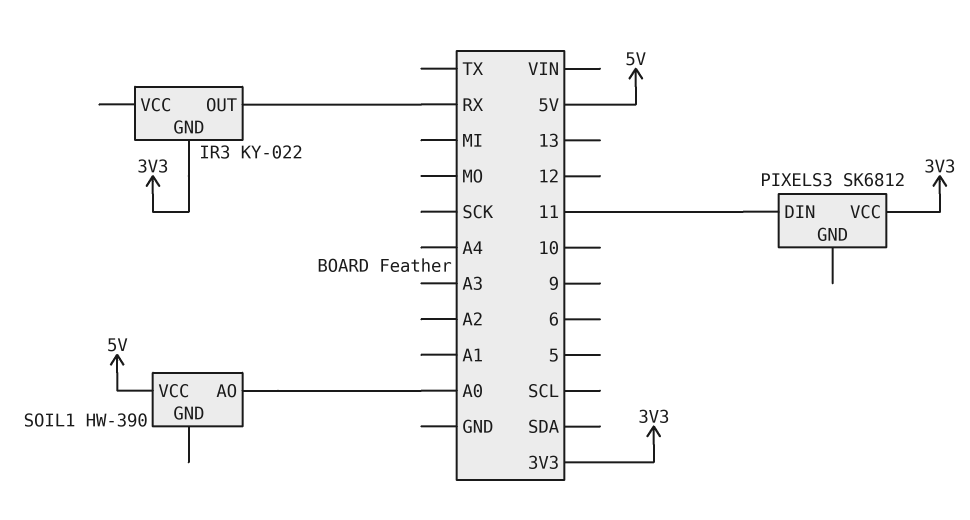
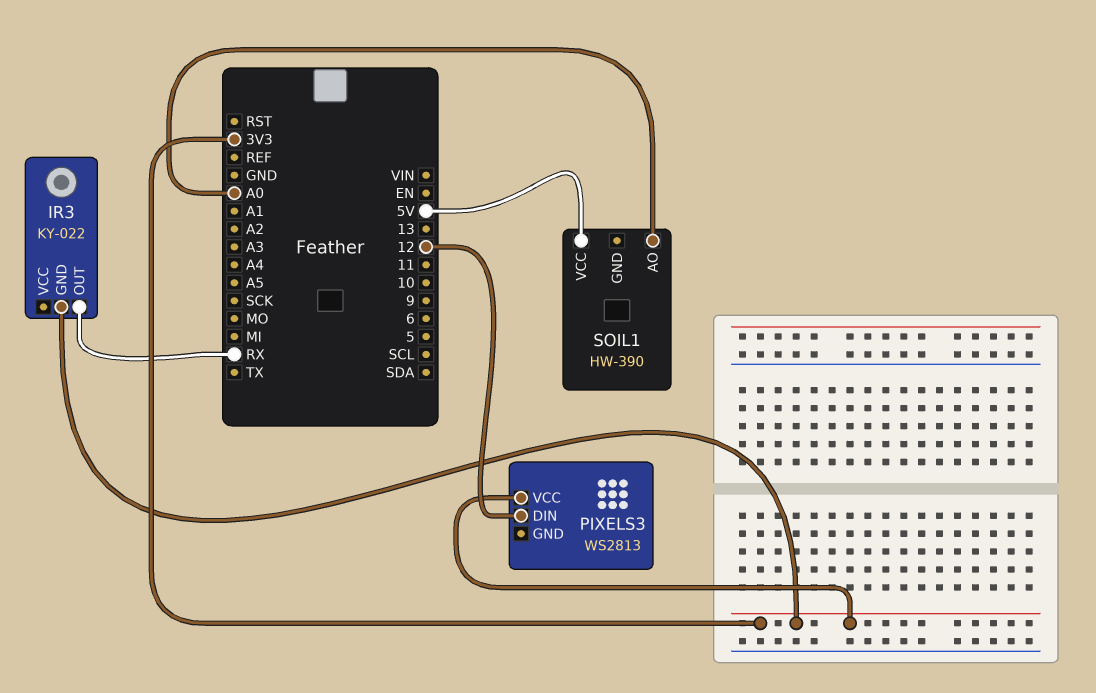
PIXELS3: SK6812 -> WS2813
PIXELS3 pin DIN: 11 -> 12

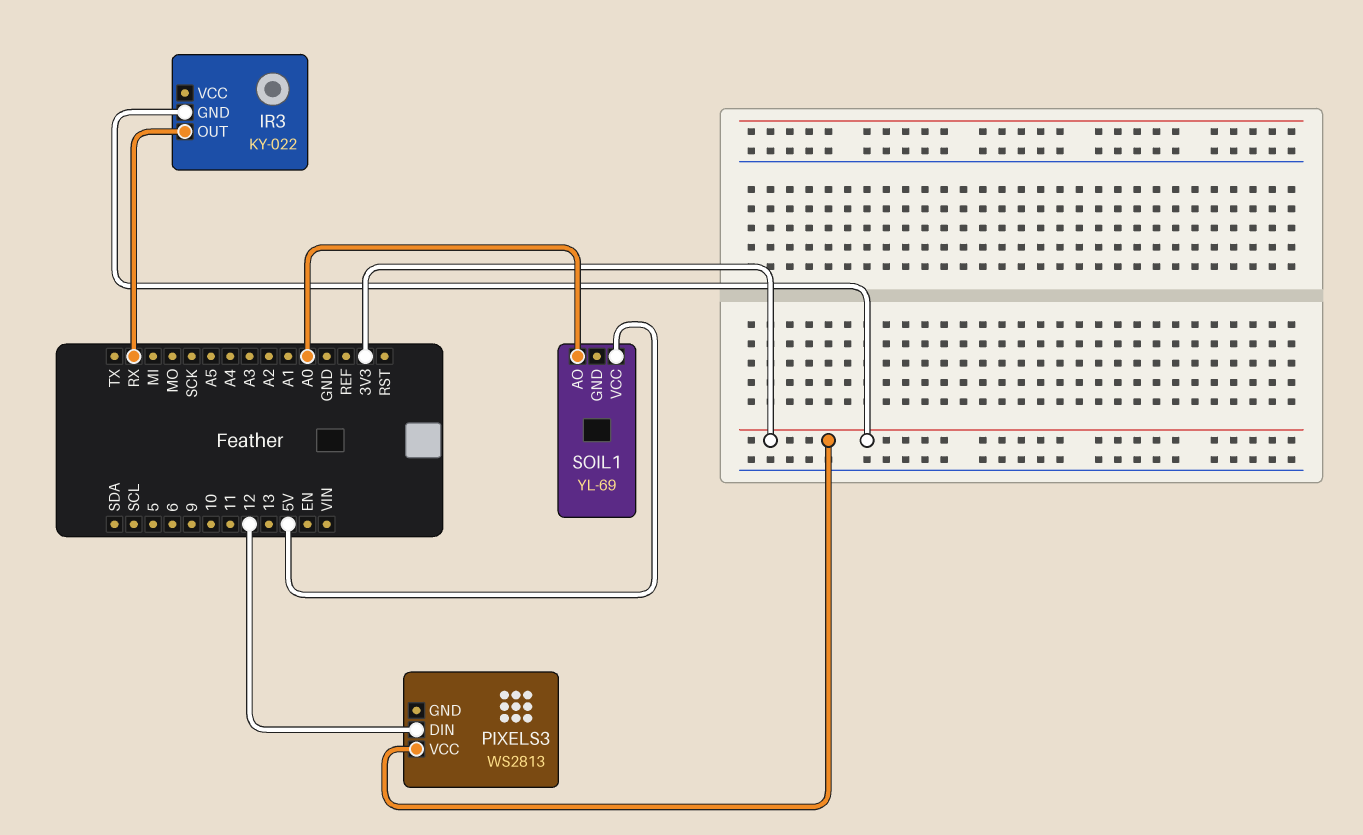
SOIL1: HW-390 -> YL-69

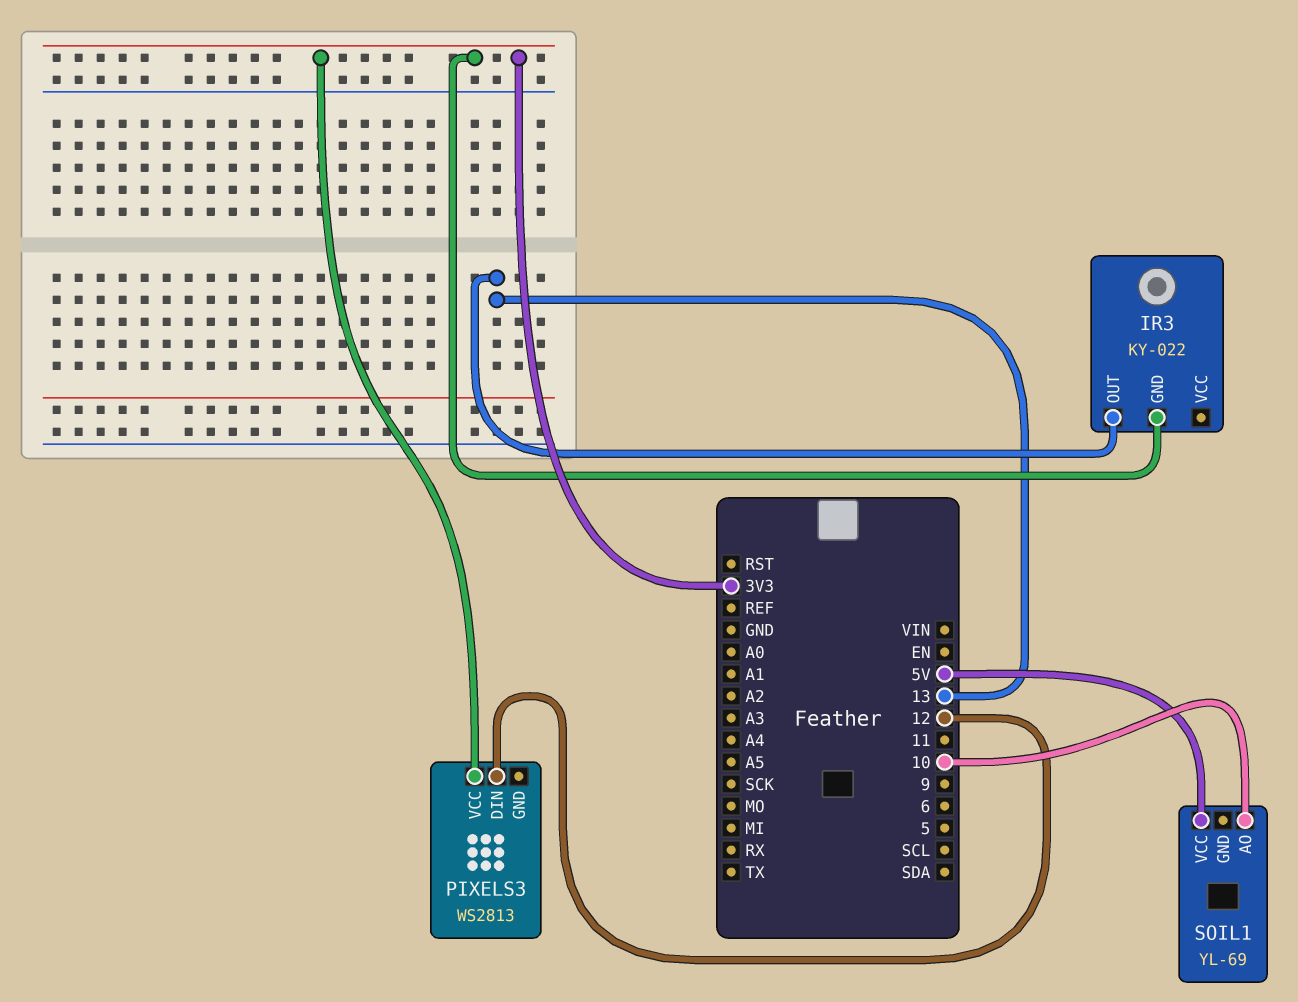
IR3 pin OUT: RX -> 13
SOIL1 pin AO: A0 -> 10

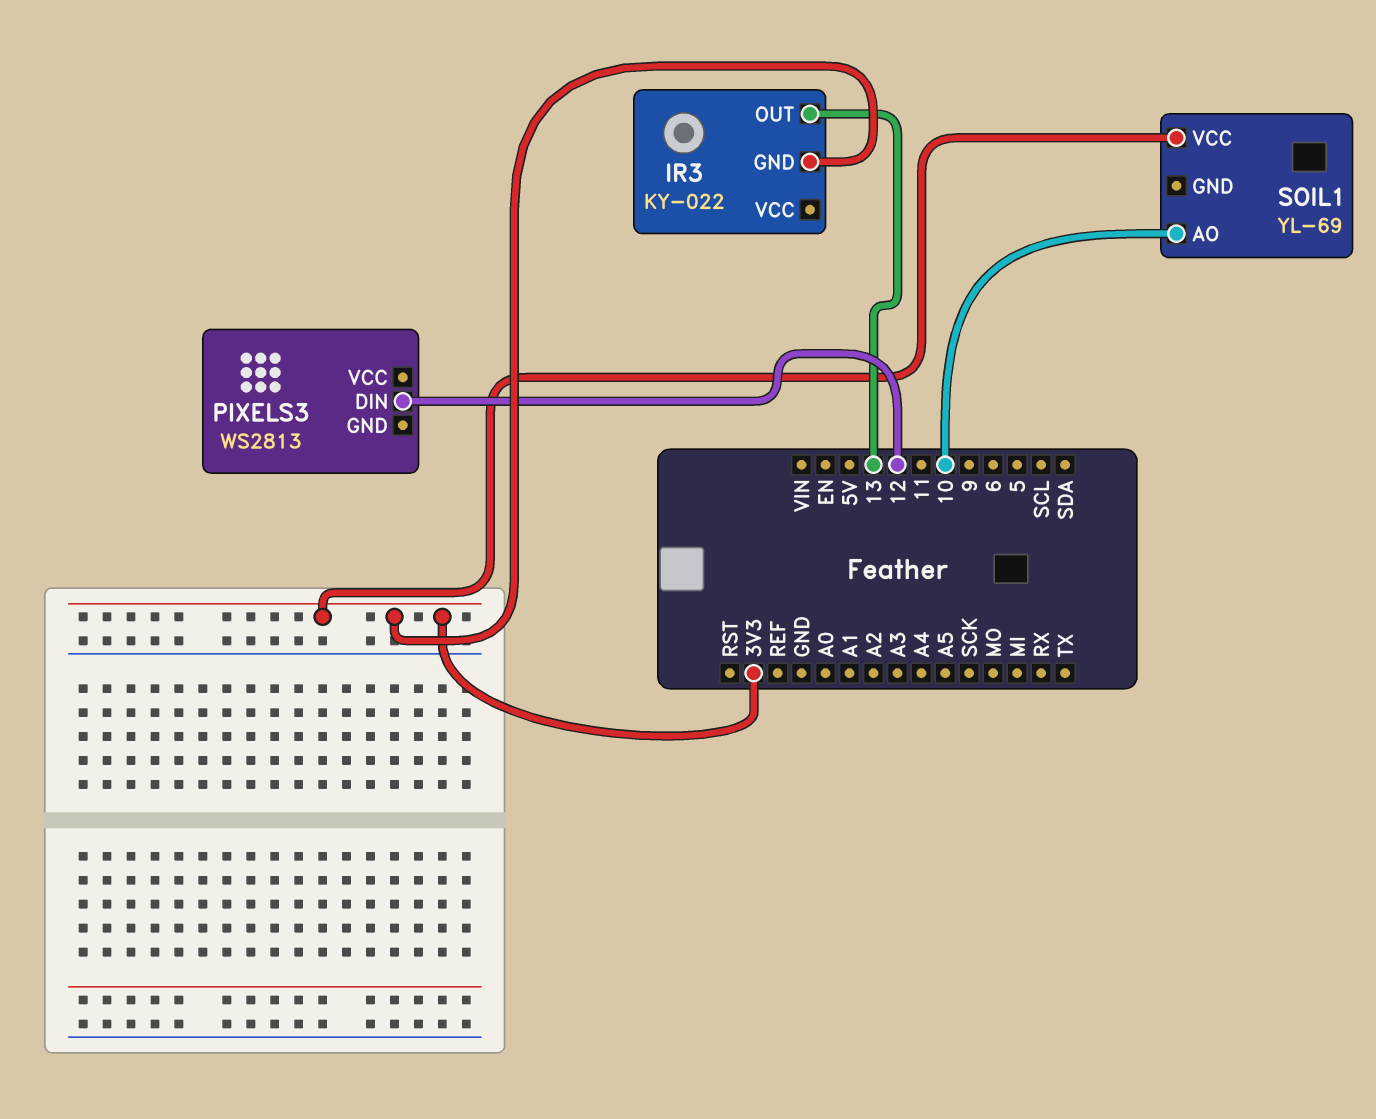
PIXELS3 pin VCC: 3V3 -> none
SOIL1 pin VCC: 5V -> 3V3

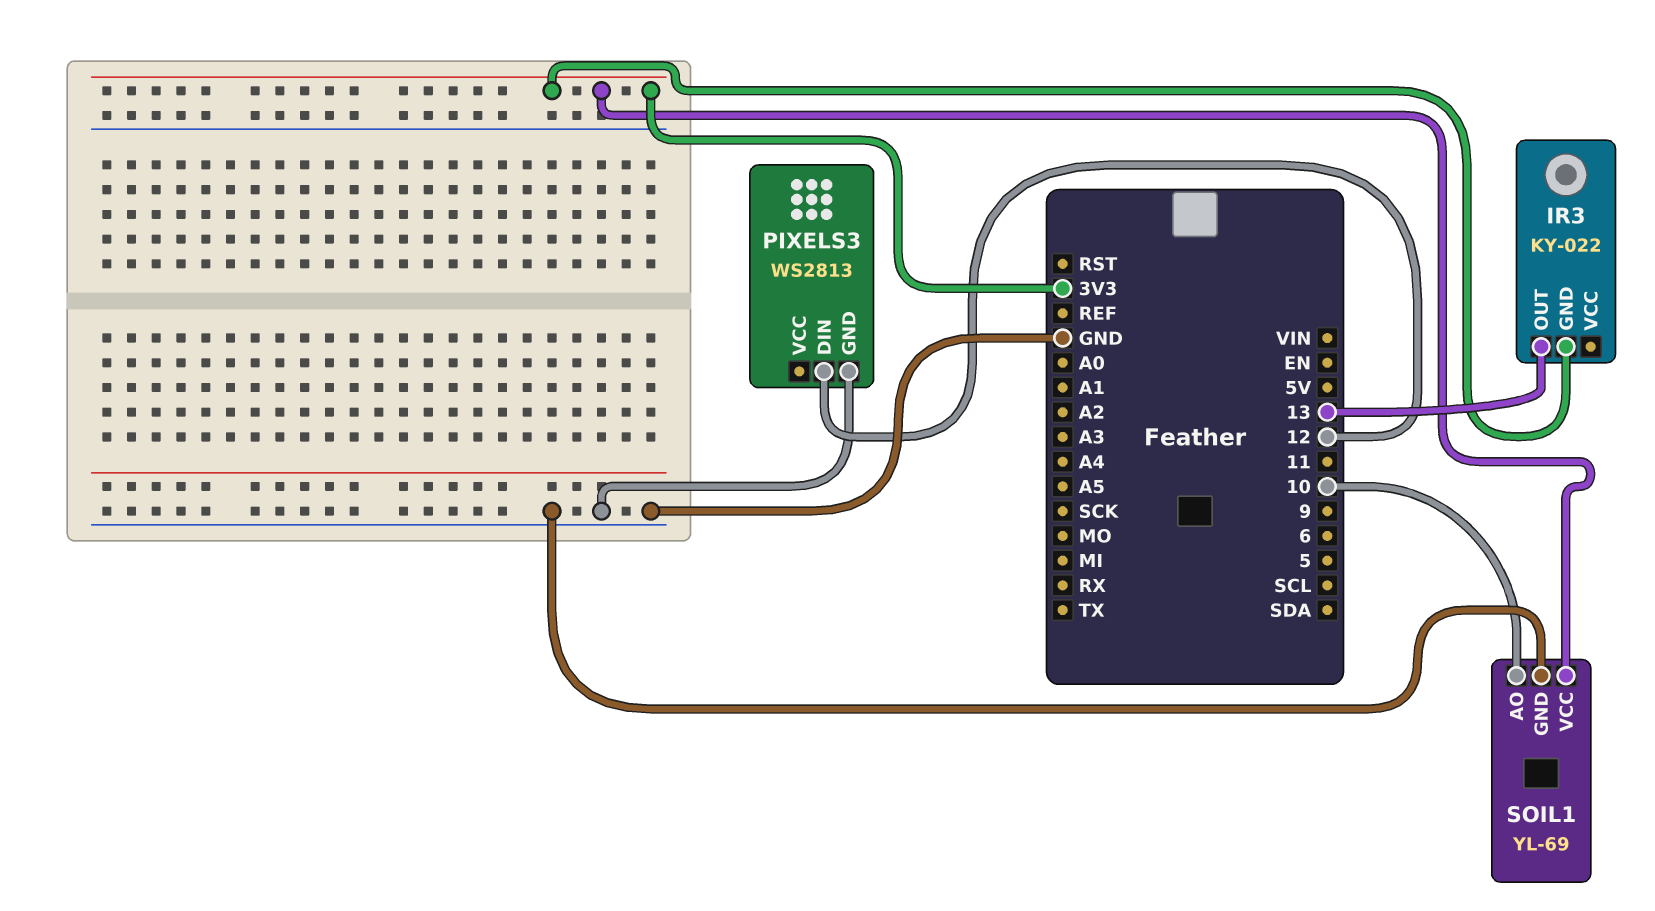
PIXELS3 pin GND: none -> GND
SOIL1 pin GND: none -> GND

